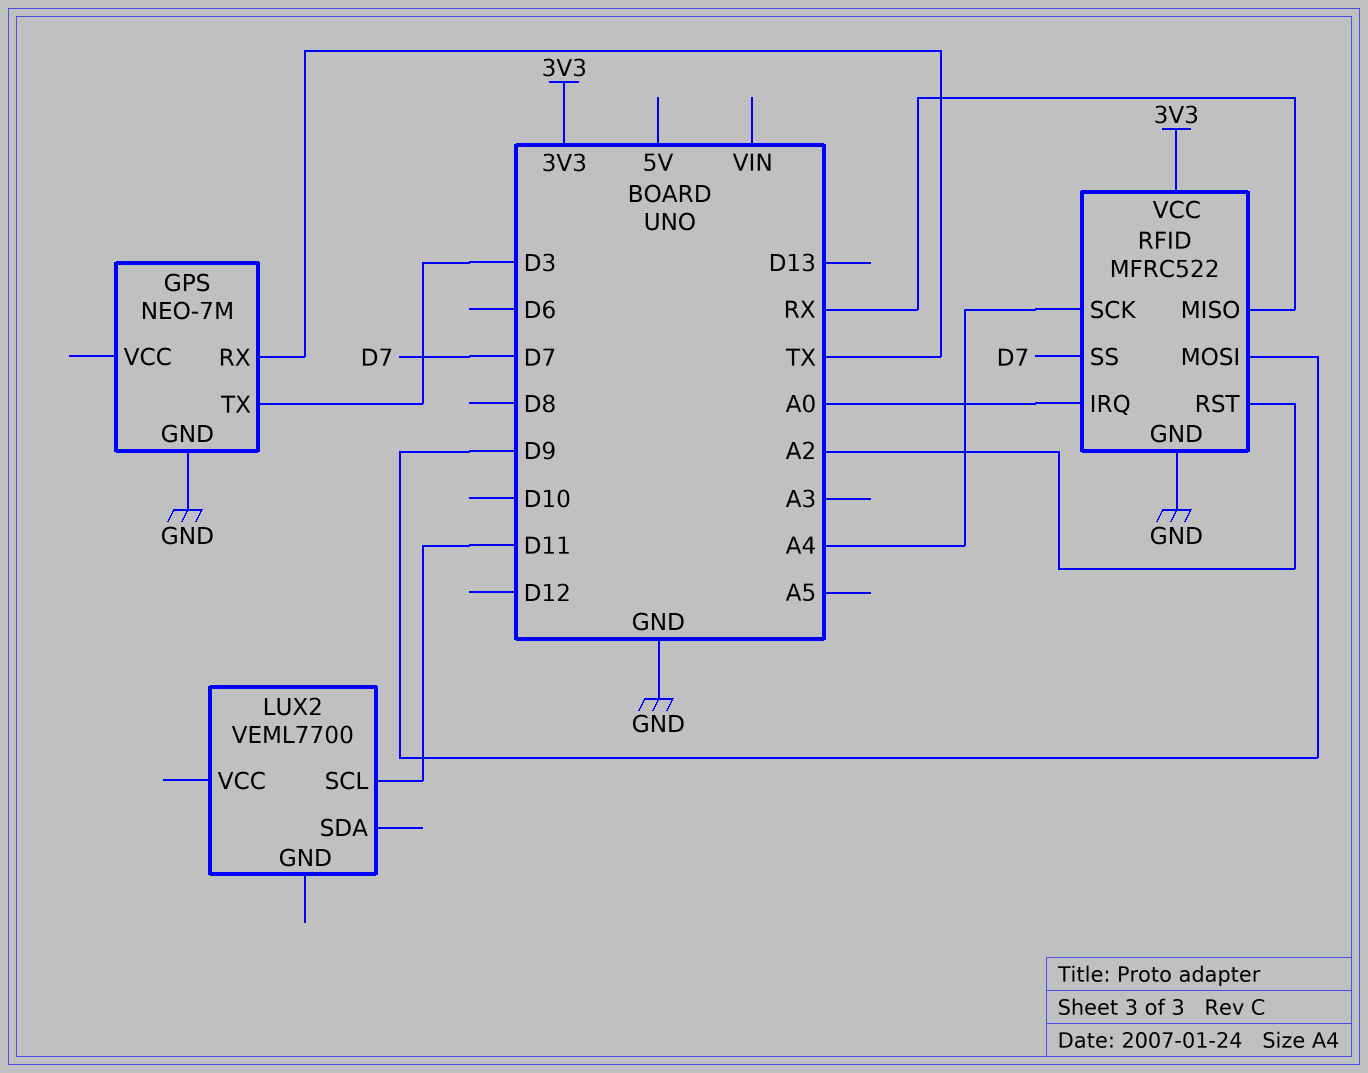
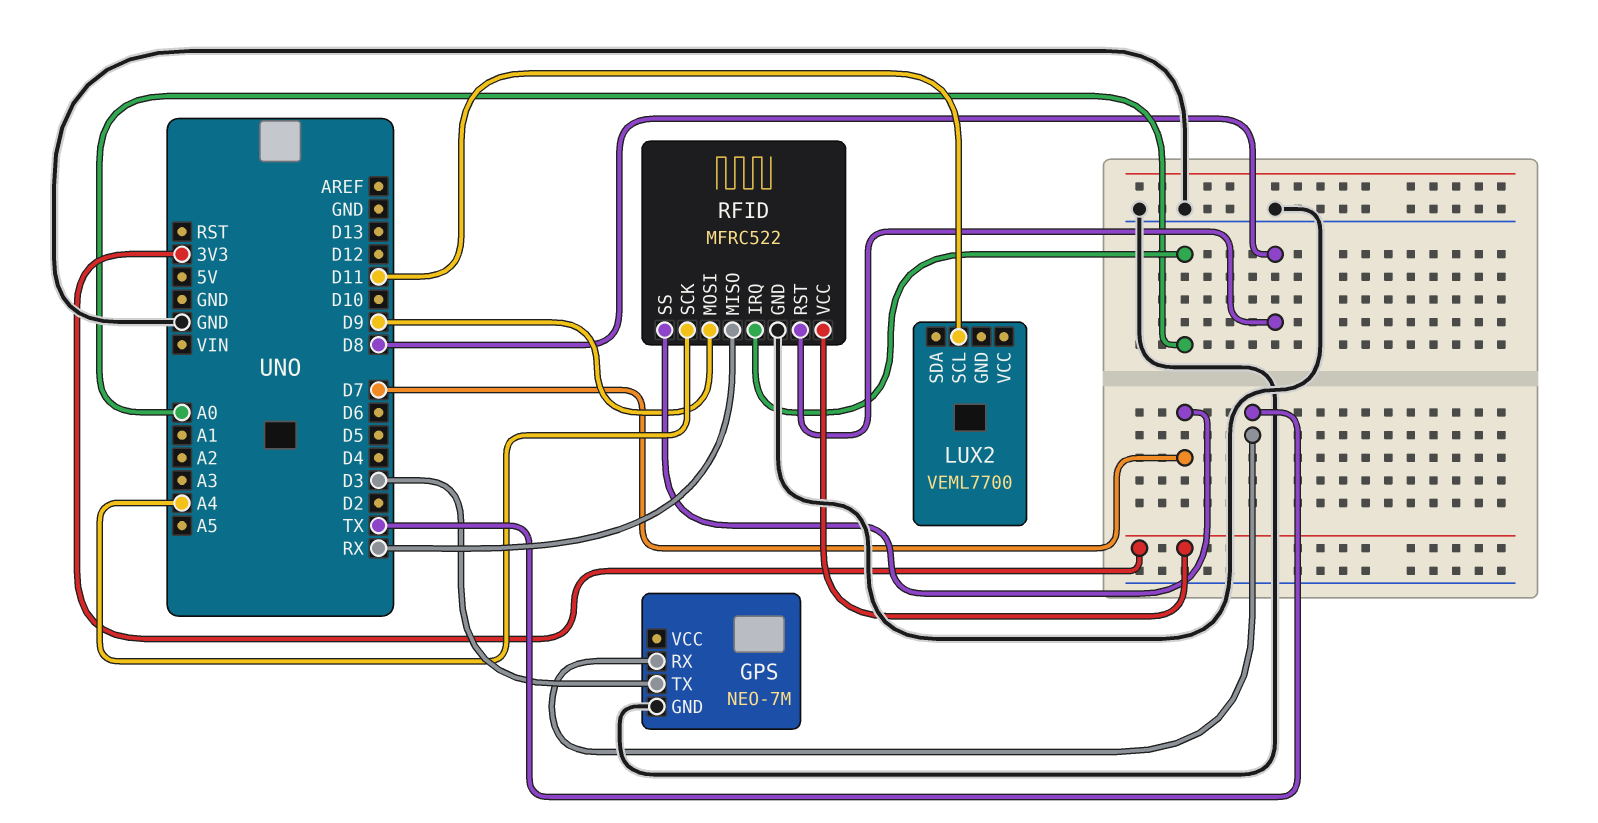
RFID pin RST: A2 -> D8

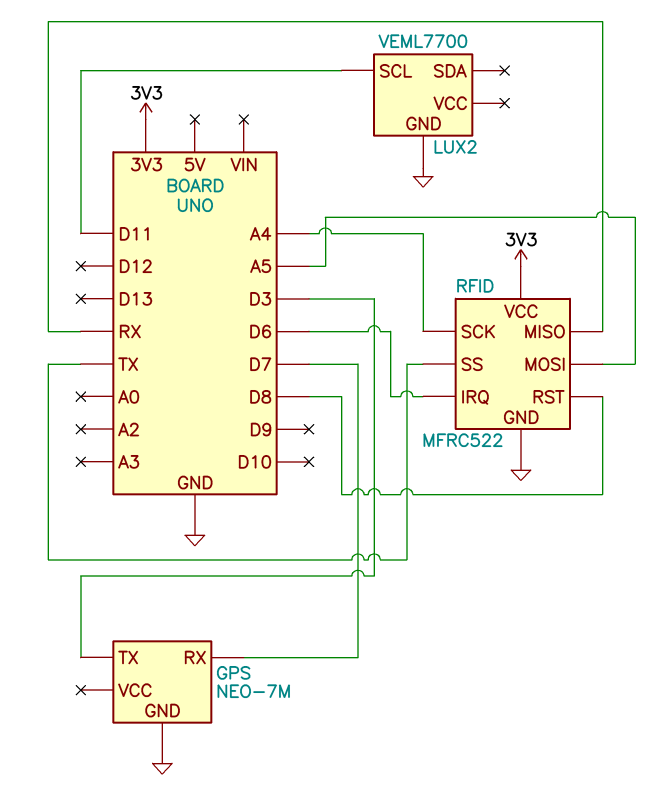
GPS pin RX: TX -> D7
LUX2 pin GND: none -> GND
RFID pin IRQ: A0 -> D6
RFID pin MOSI: D9 -> A5
RFID pin SS: D7 -> TX

